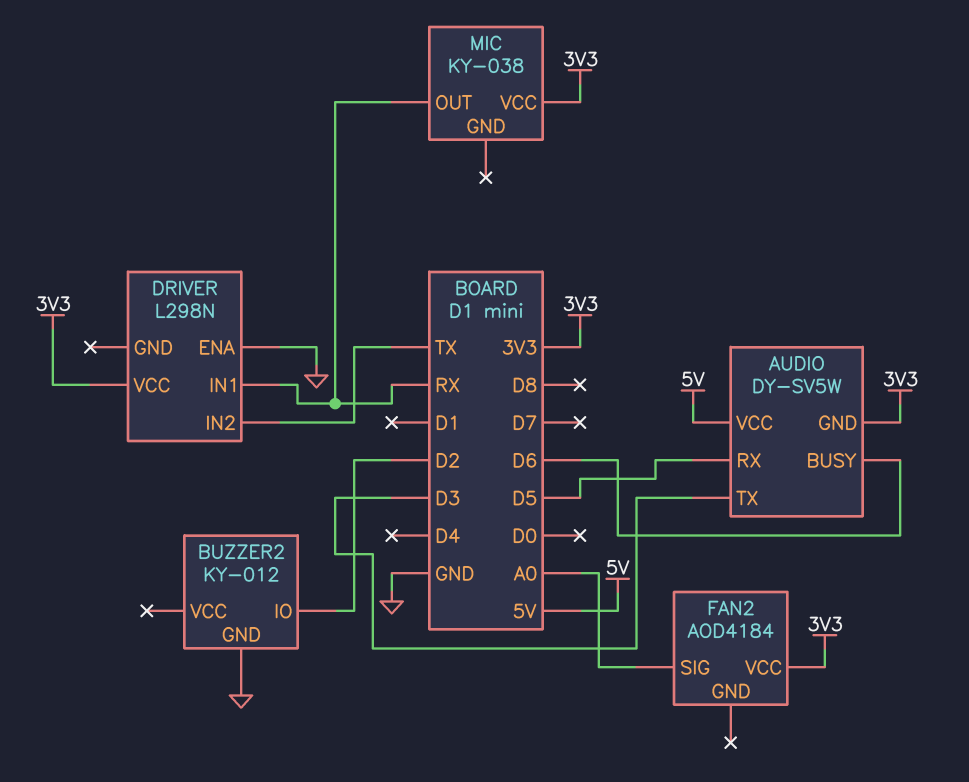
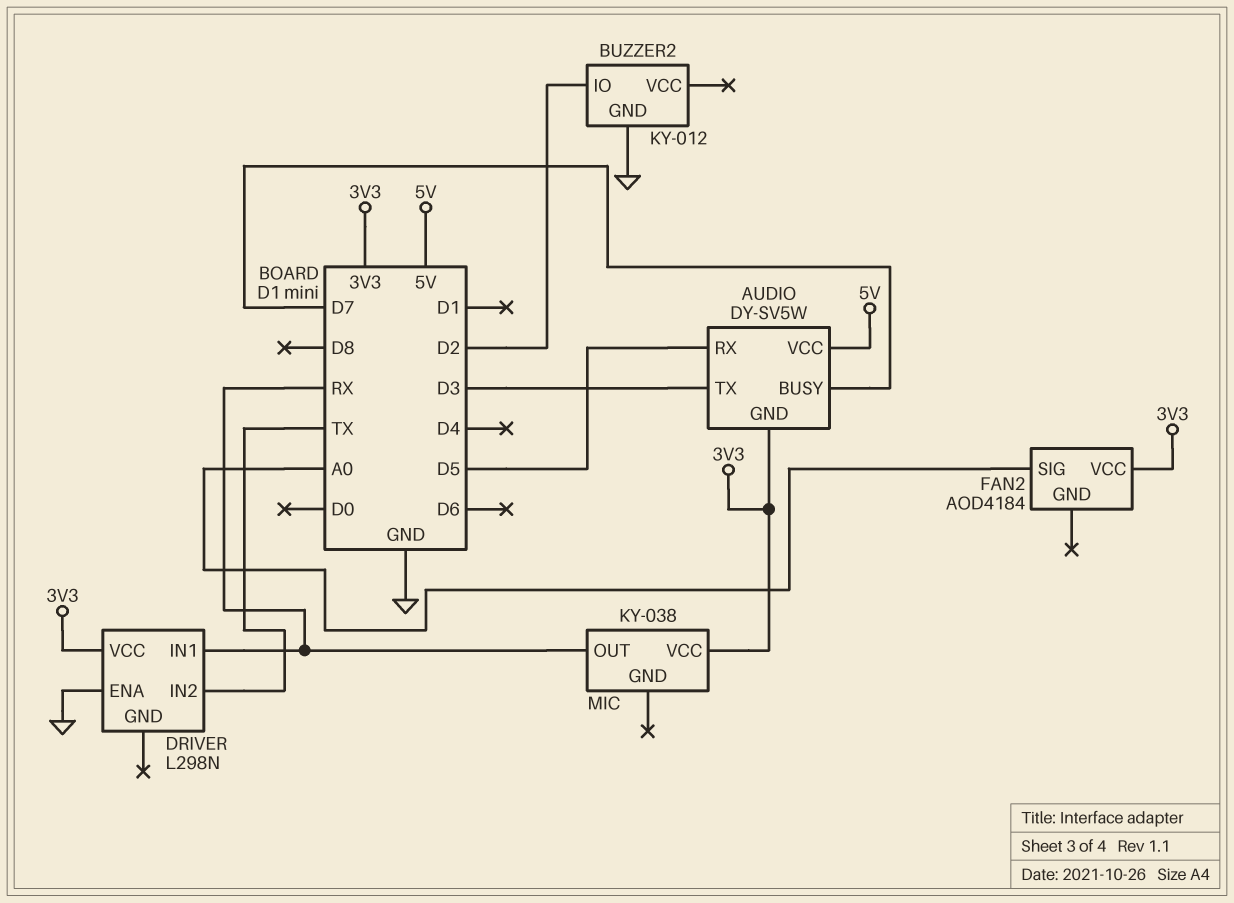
AUDIO pin BUSY: D6 -> D7

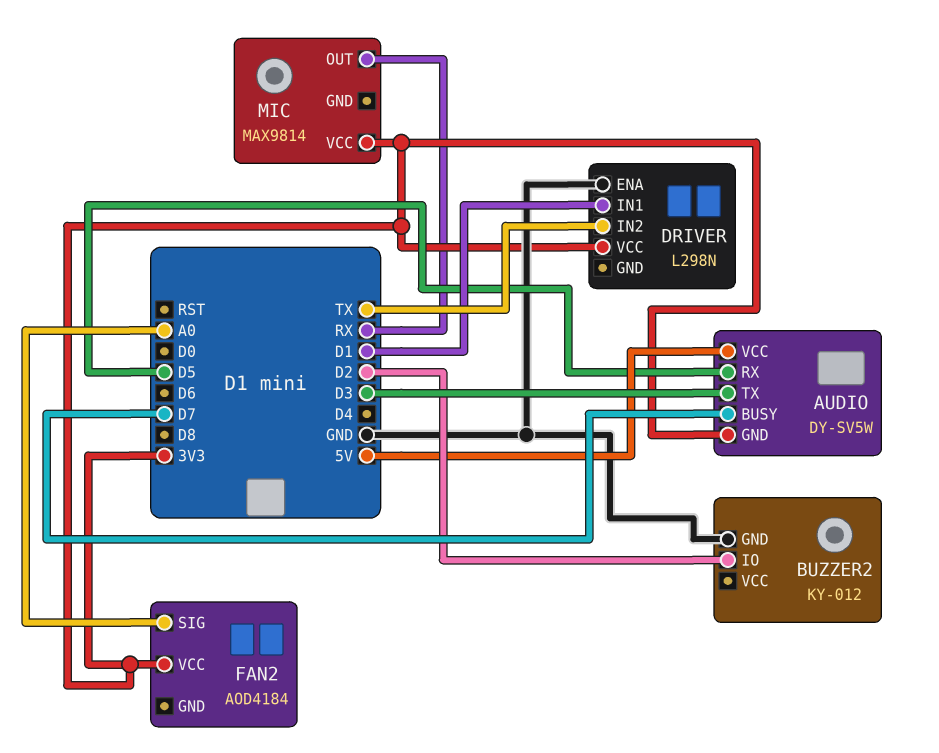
DRIVER pin IN1: RX -> D1
MIC: KY-038 -> MAX9814

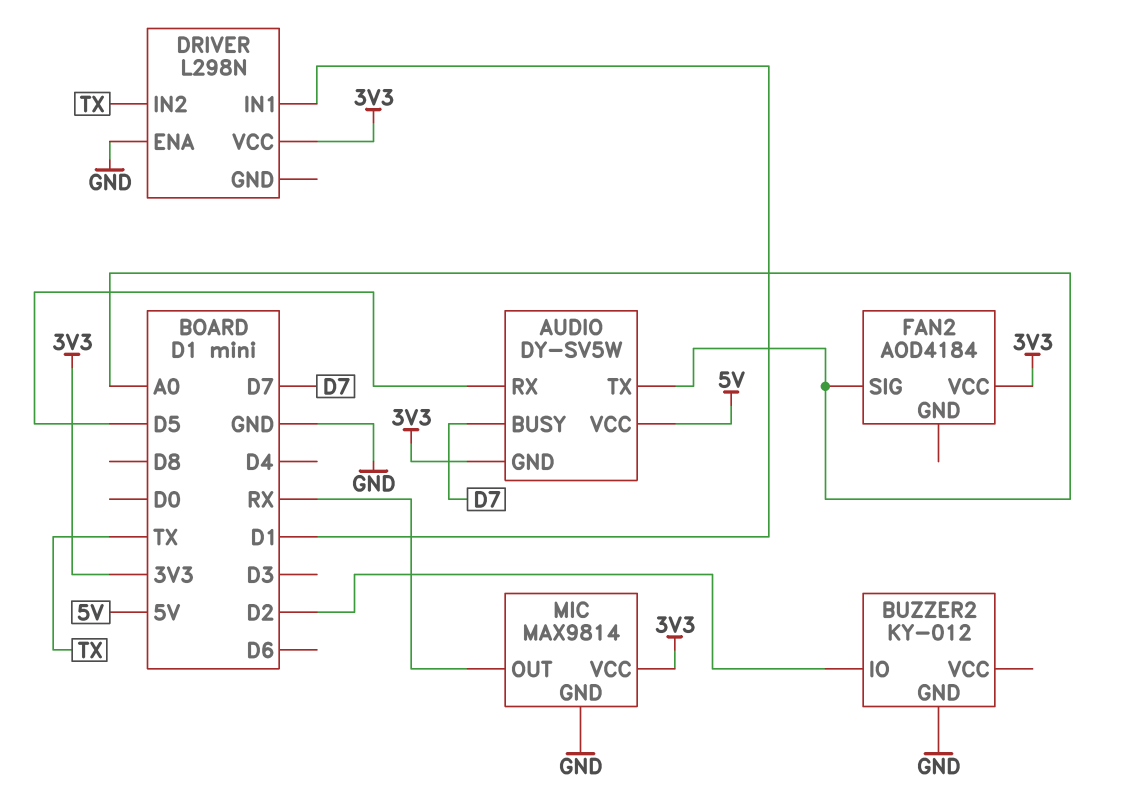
AUDIO pin TX: D3 -> A0
MIC pin GND: none -> GND

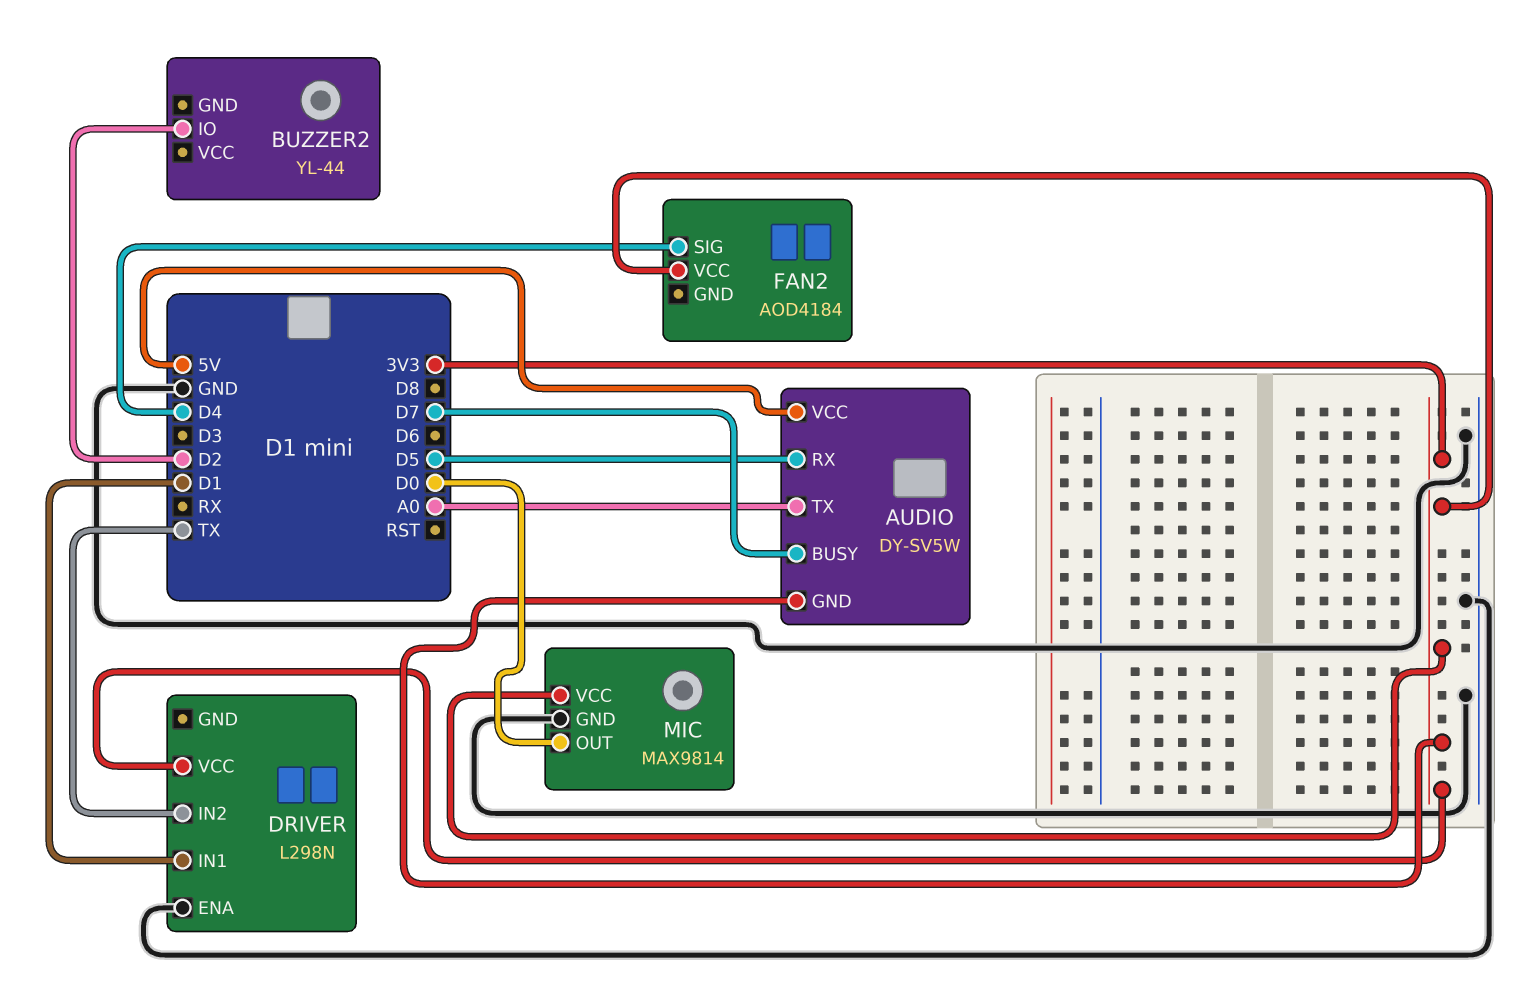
BUZZER2: KY-012 -> YL-44
BUZZER2 pin GND: GND -> none
FAN2 pin SIG: A0 -> D4
MIC pin OUT: RX -> D0

